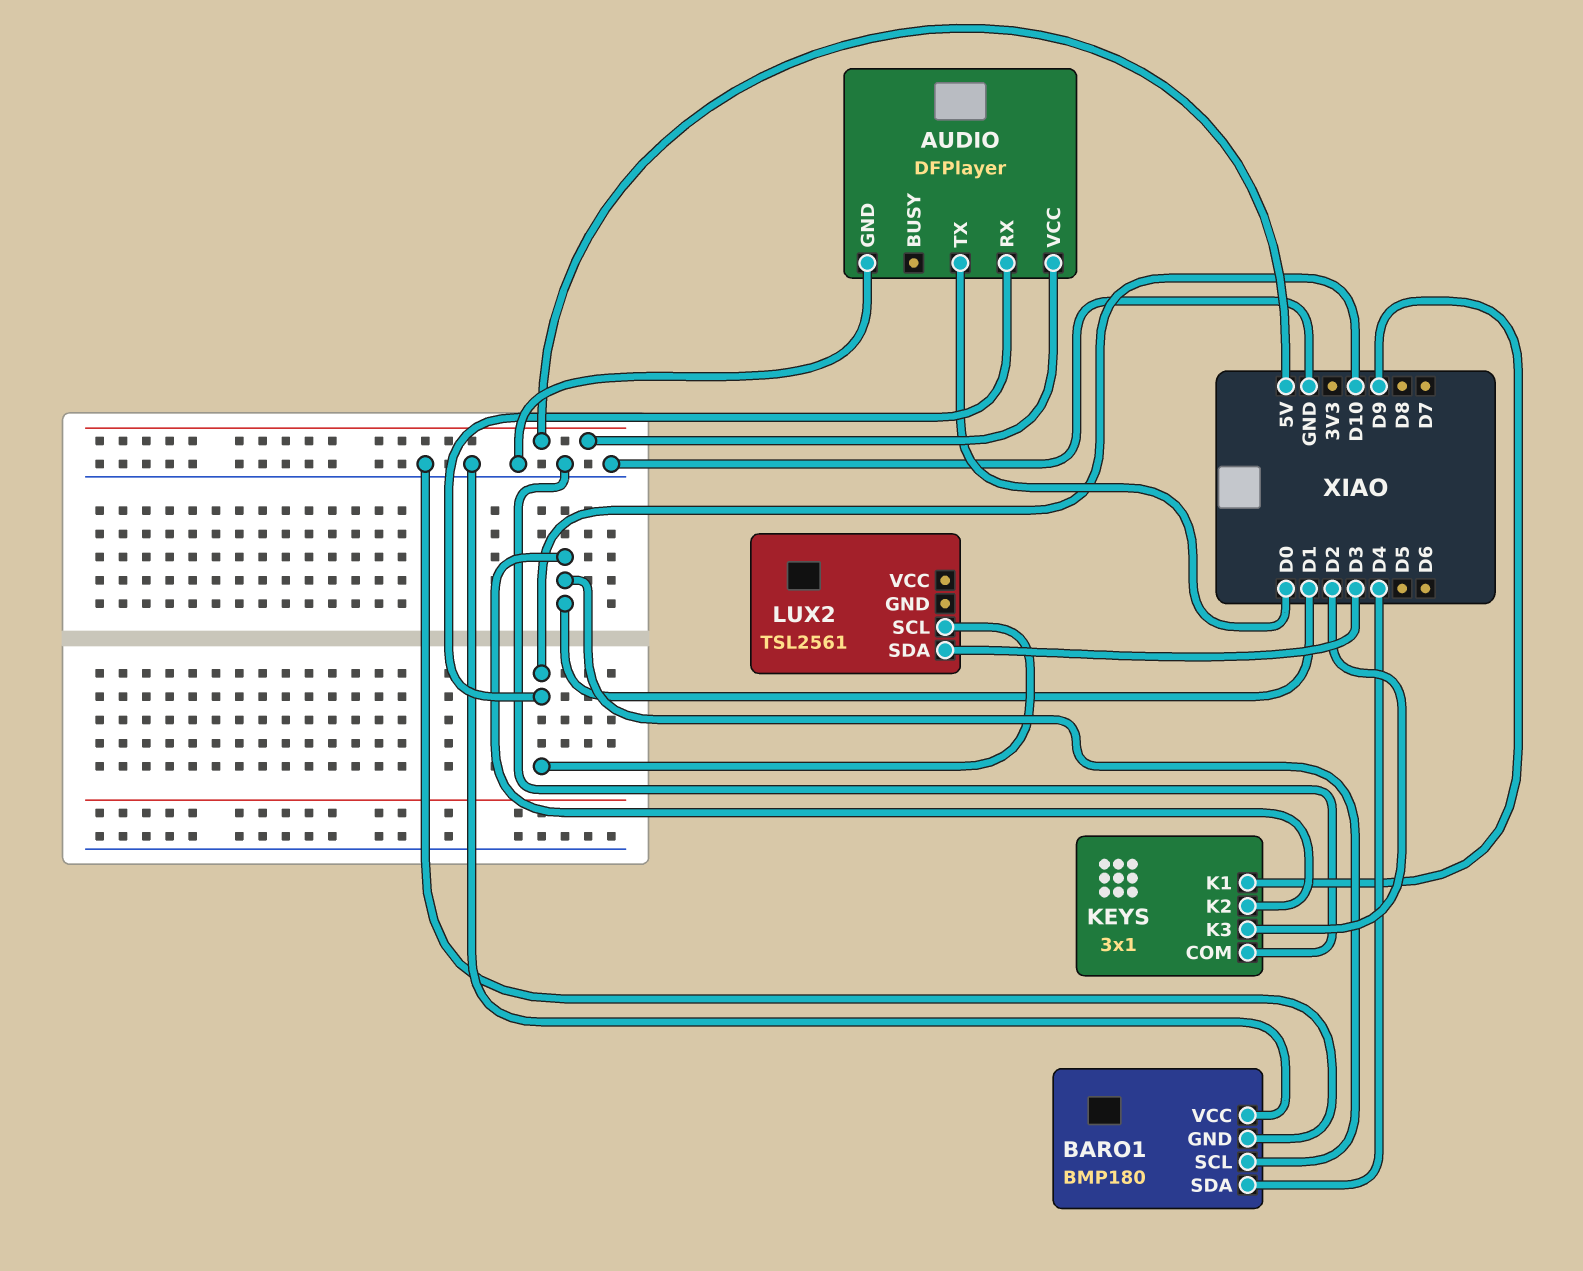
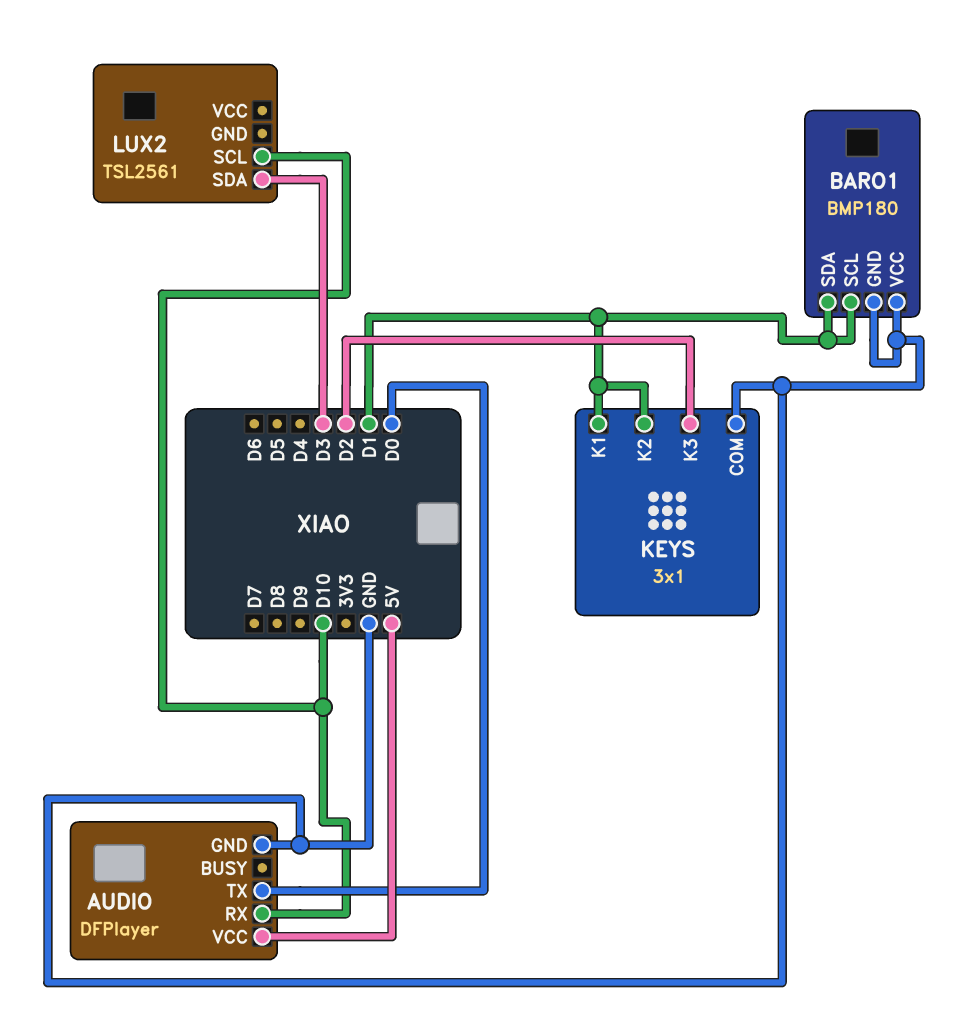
BARO1 pin SDA: D4 -> D1
KEYS pin K1: D9 -> D1

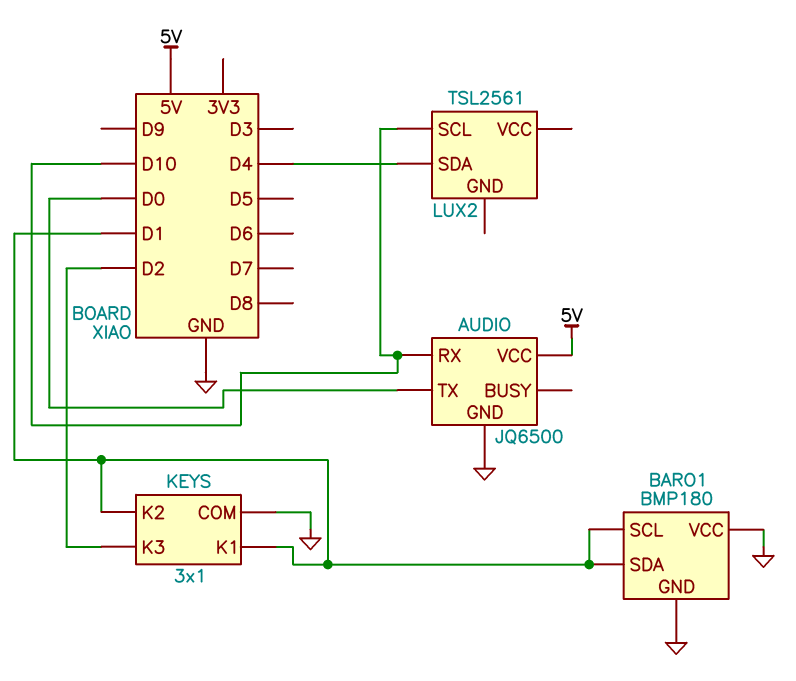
AUDIO: DFPlayer -> JQ6500
LUX2 pin SDA: D3 -> D4

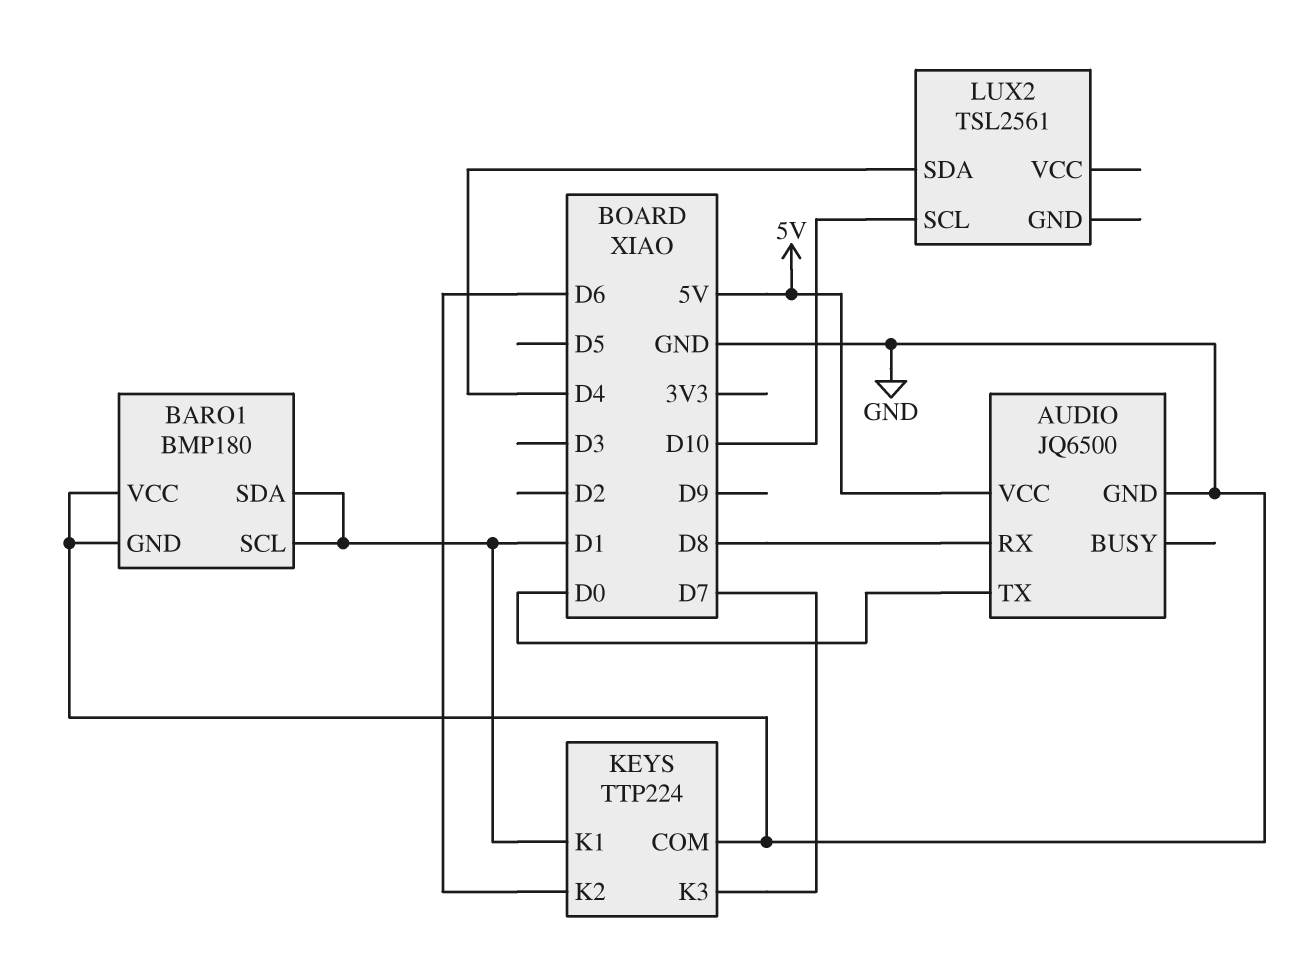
AUDIO pin RX: D10 -> D8
KEYS: 3x1 -> TTP224
KEYS pin K2: D1 -> D6
KEYS pin K3: D2 -> D7

